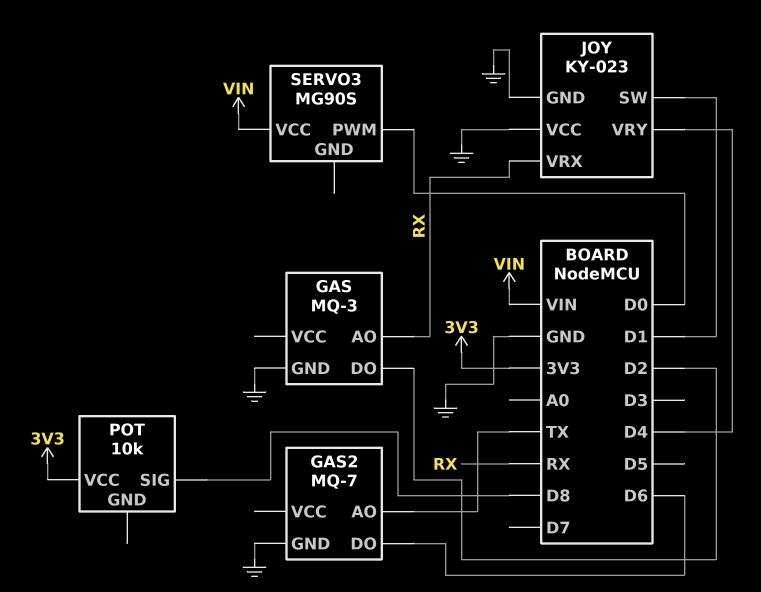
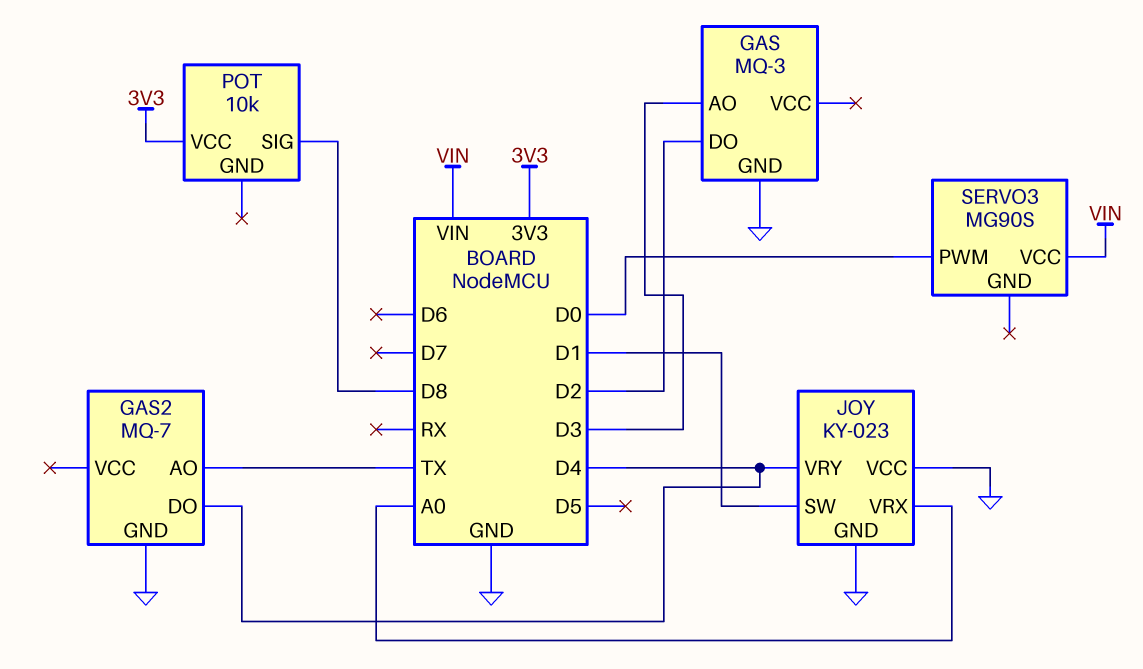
GAS pin AO: RX -> D3
GAS2 pin DO: D6 -> D4
JOY pin VRX: RX -> A0

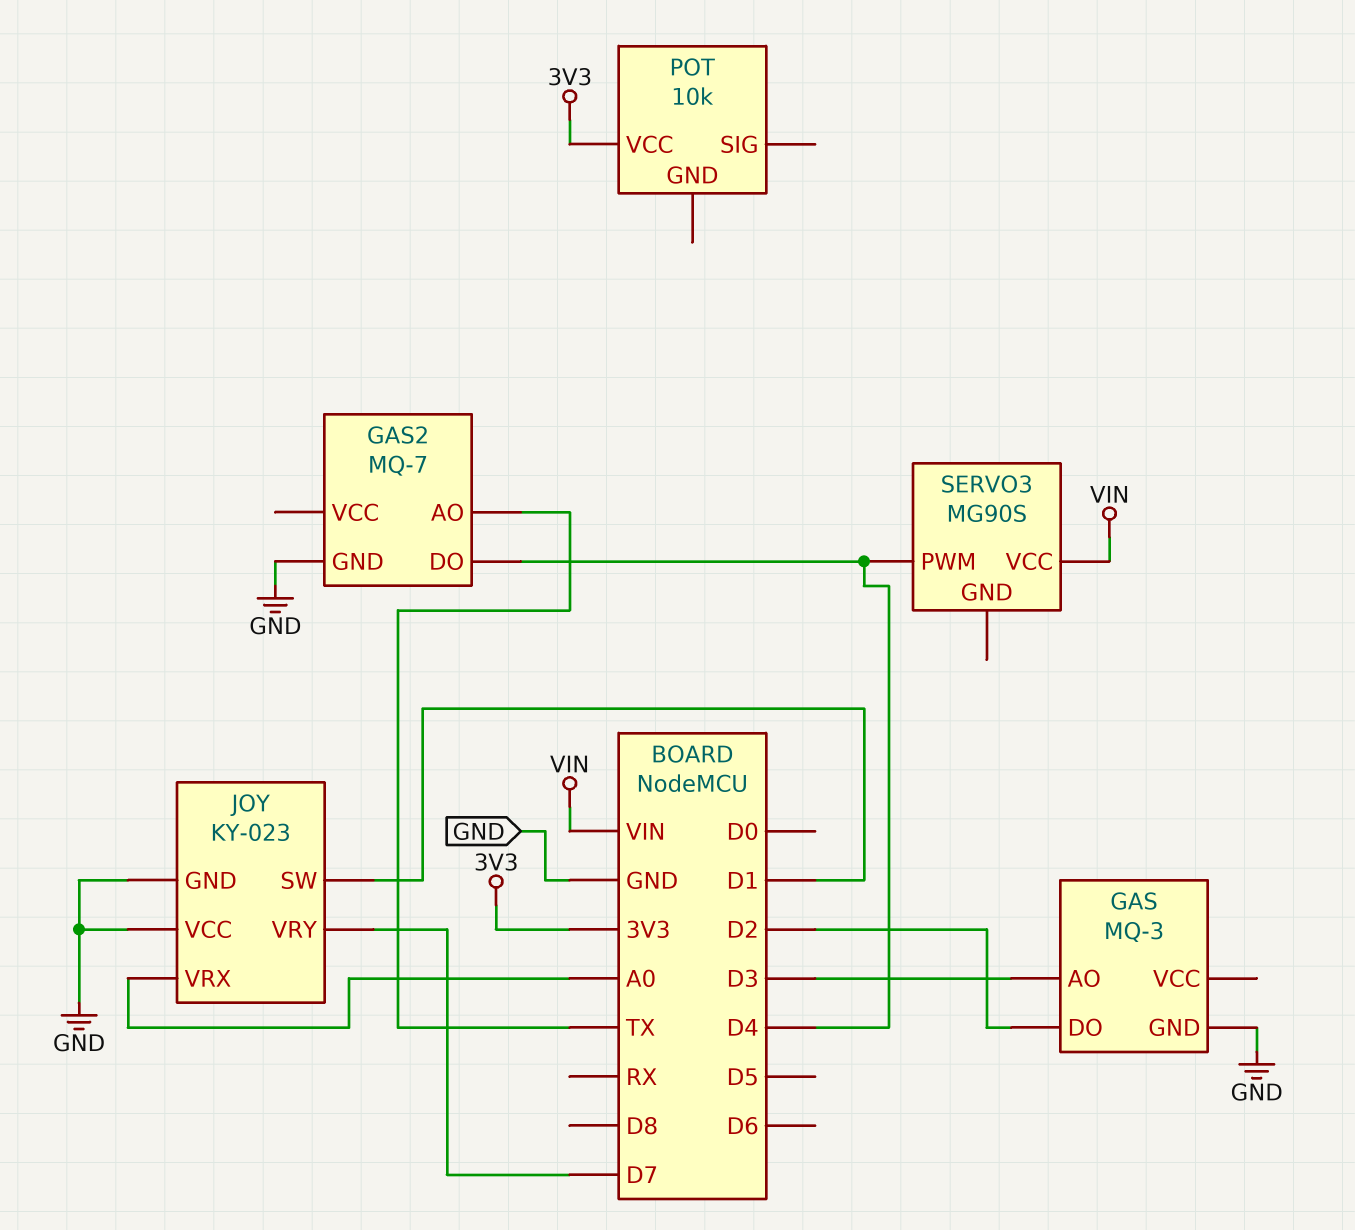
JOY pin VRY: D4 -> D7
POT pin SIG: D8 -> none
SERVO3 pin PWM: D0 -> D4

